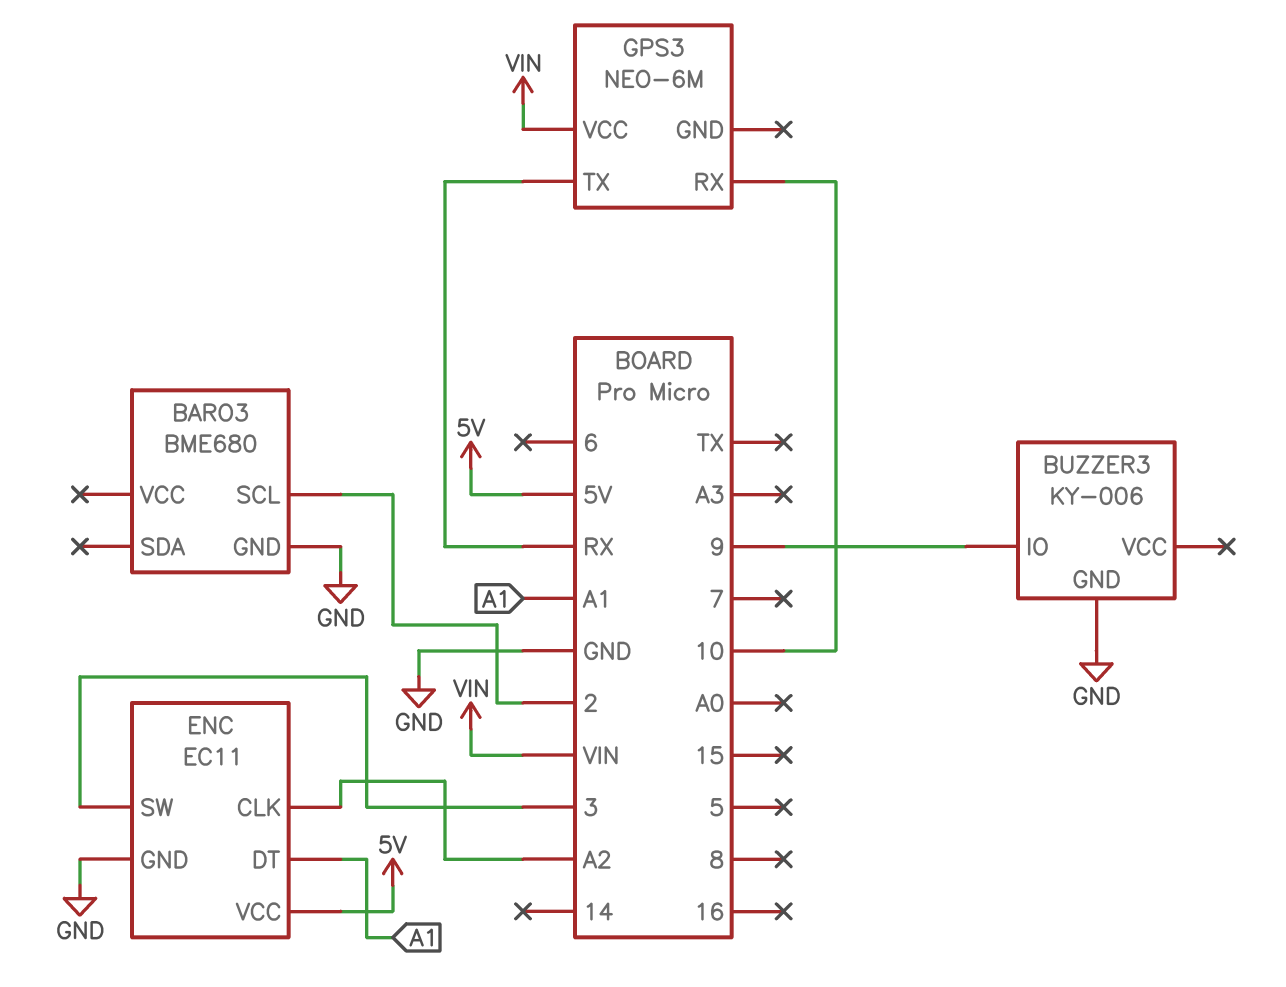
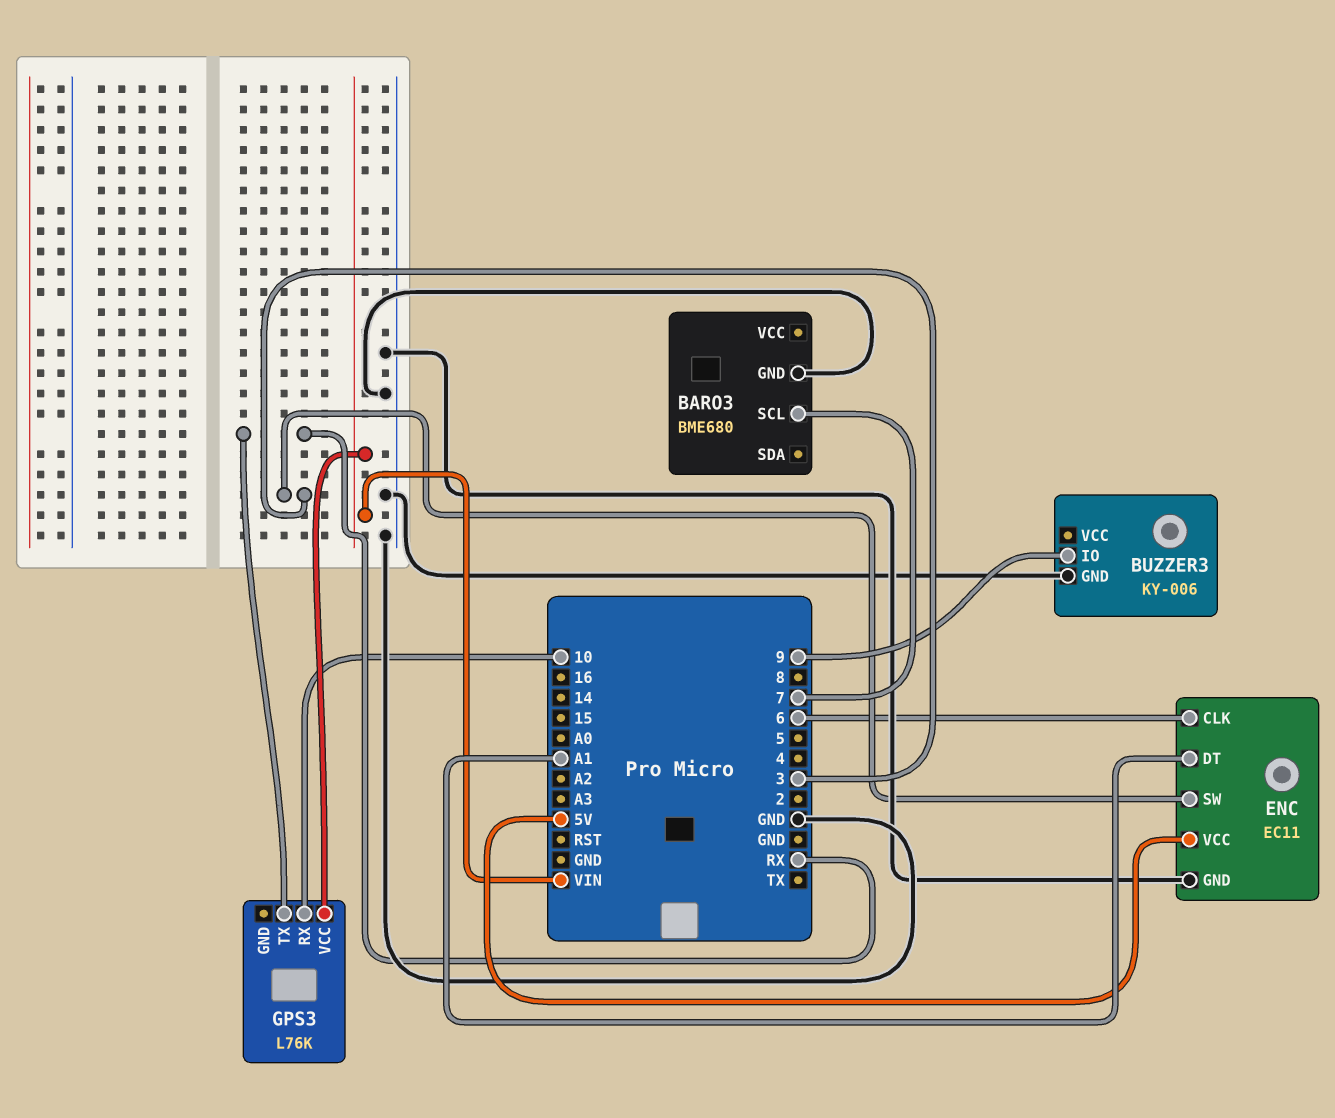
BARO3 pin SCL: 2 -> 7
ENC pin CLK: A2 -> 6
GPS3: NEO-6M -> L76K

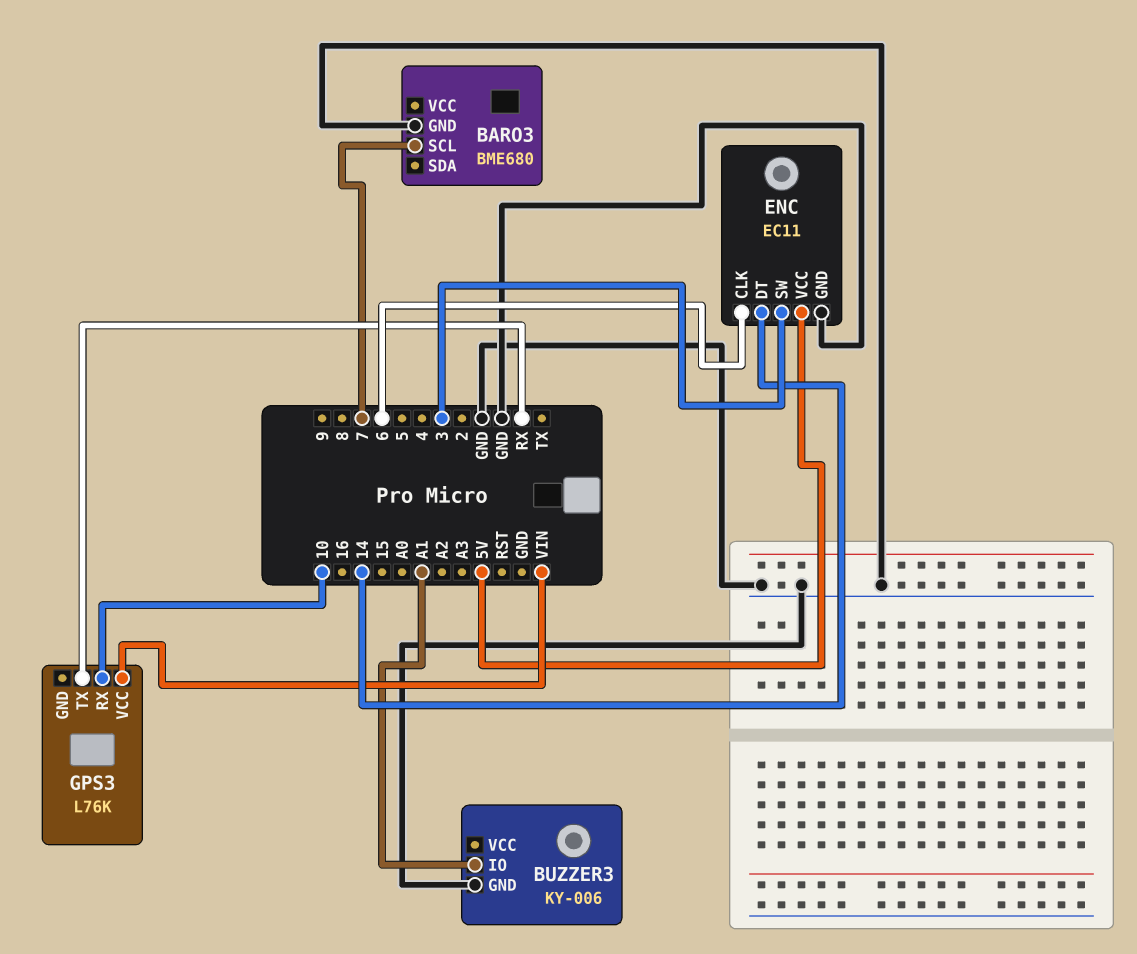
BUZZER3 pin IO: 9 -> A1
ENC pin DT: A1 -> 14

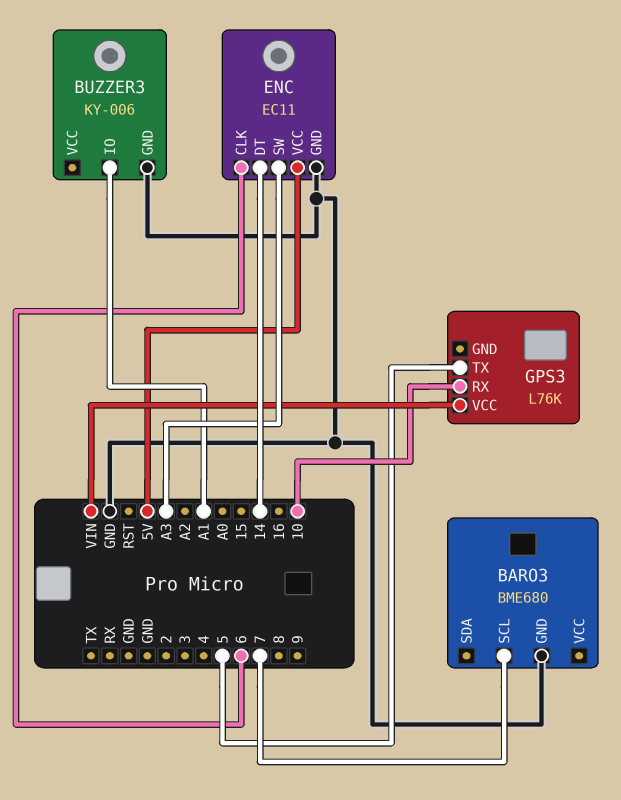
ENC pin SW: 3 -> A3
GPS3 pin TX: RX -> 5

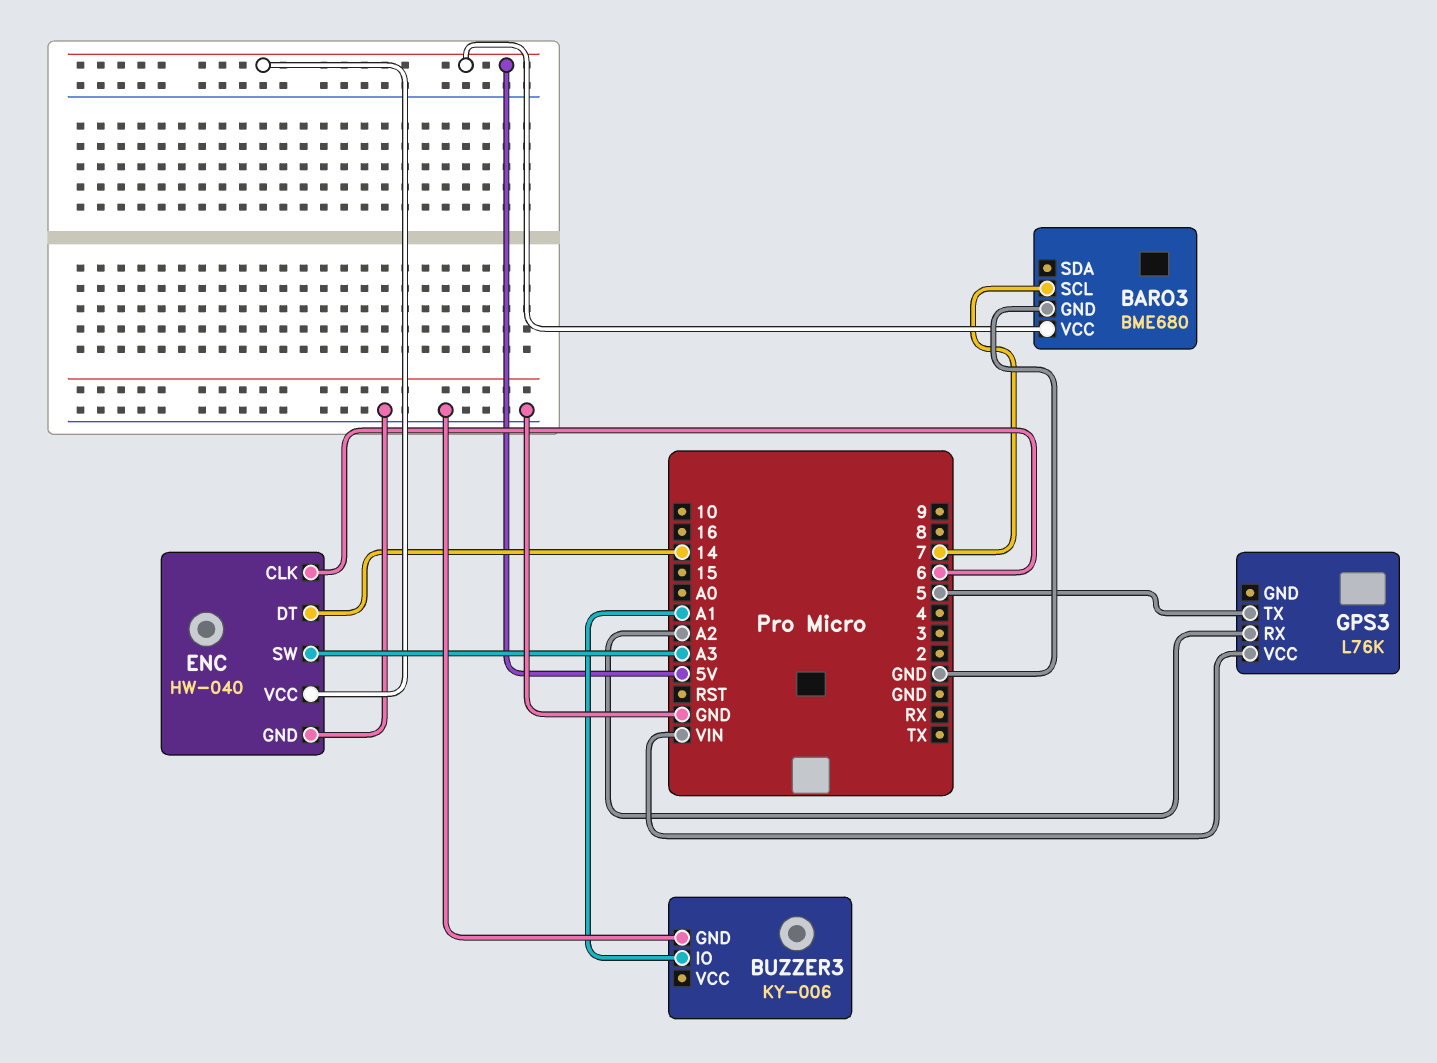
BARO3 pin VCC: none -> 5V
ENC: EC11 -> HW-040
GPS3 pin RX: 10 -> A2

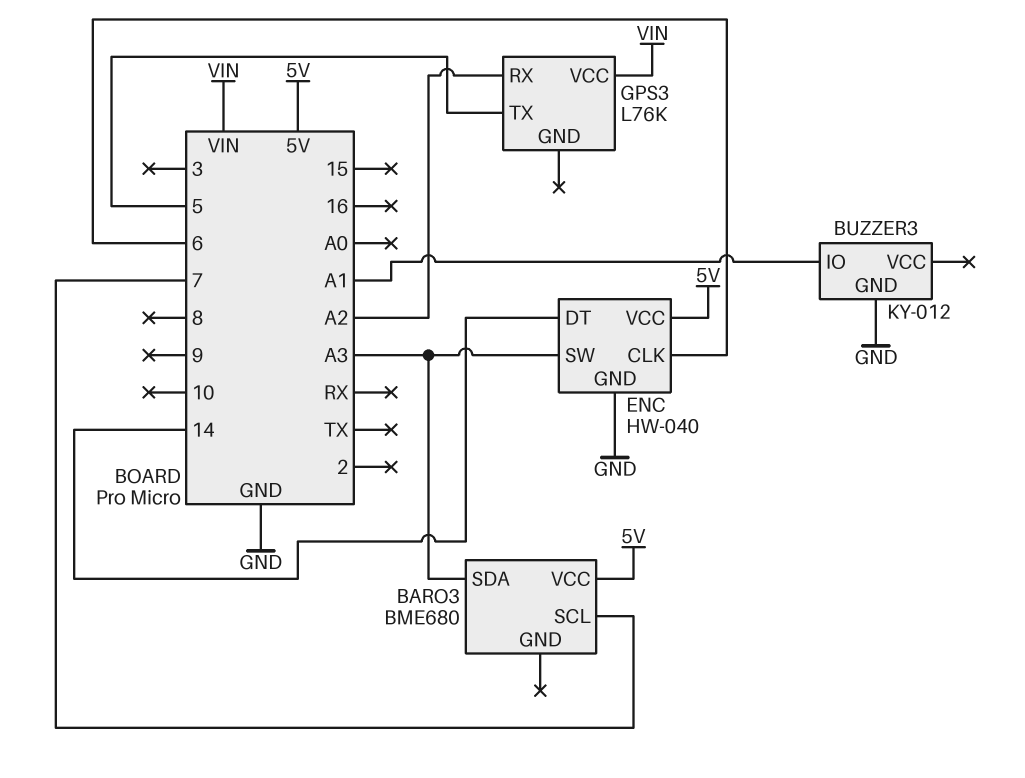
BARO3 pin GND: GND -> none
BARO3 pin SDA: none -> A3
BUZZER3: KY-006 -> KY-012

